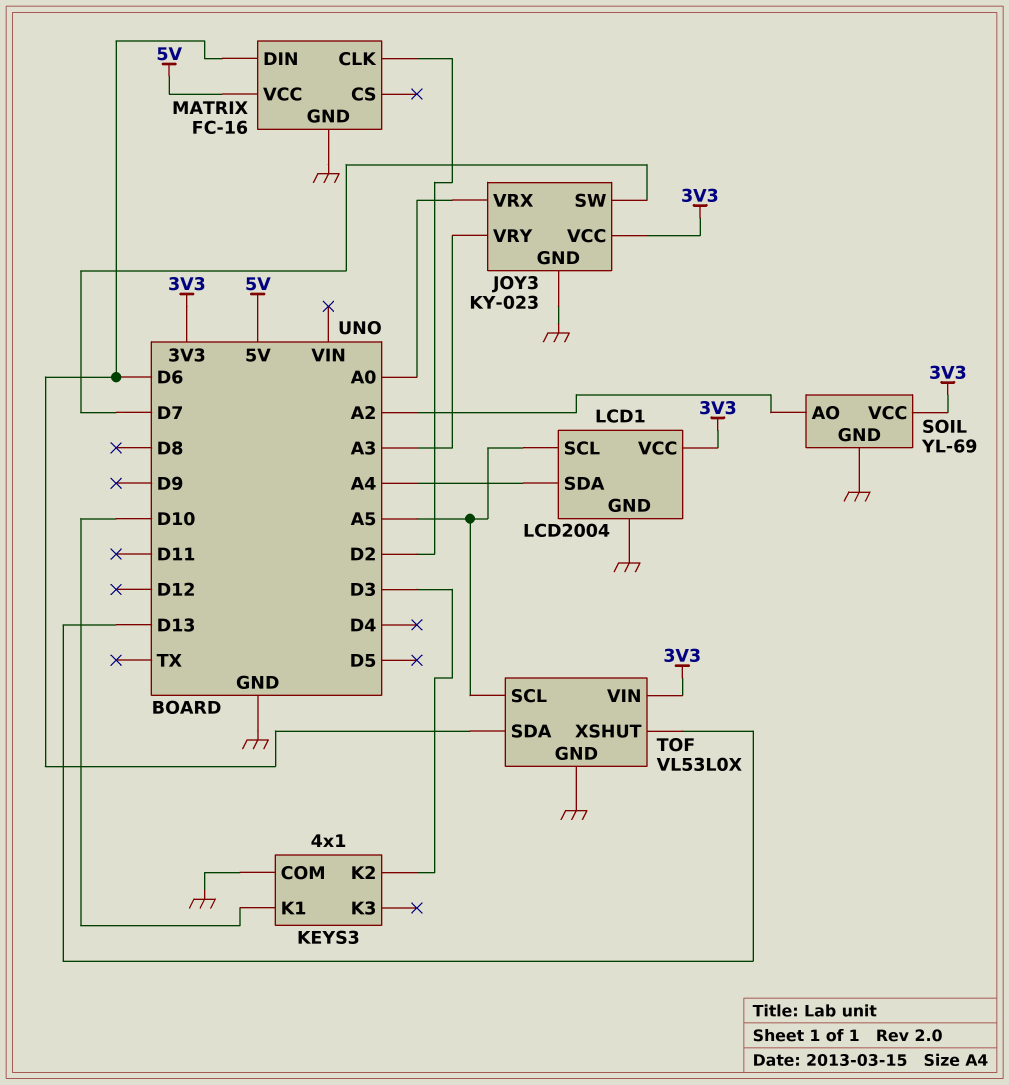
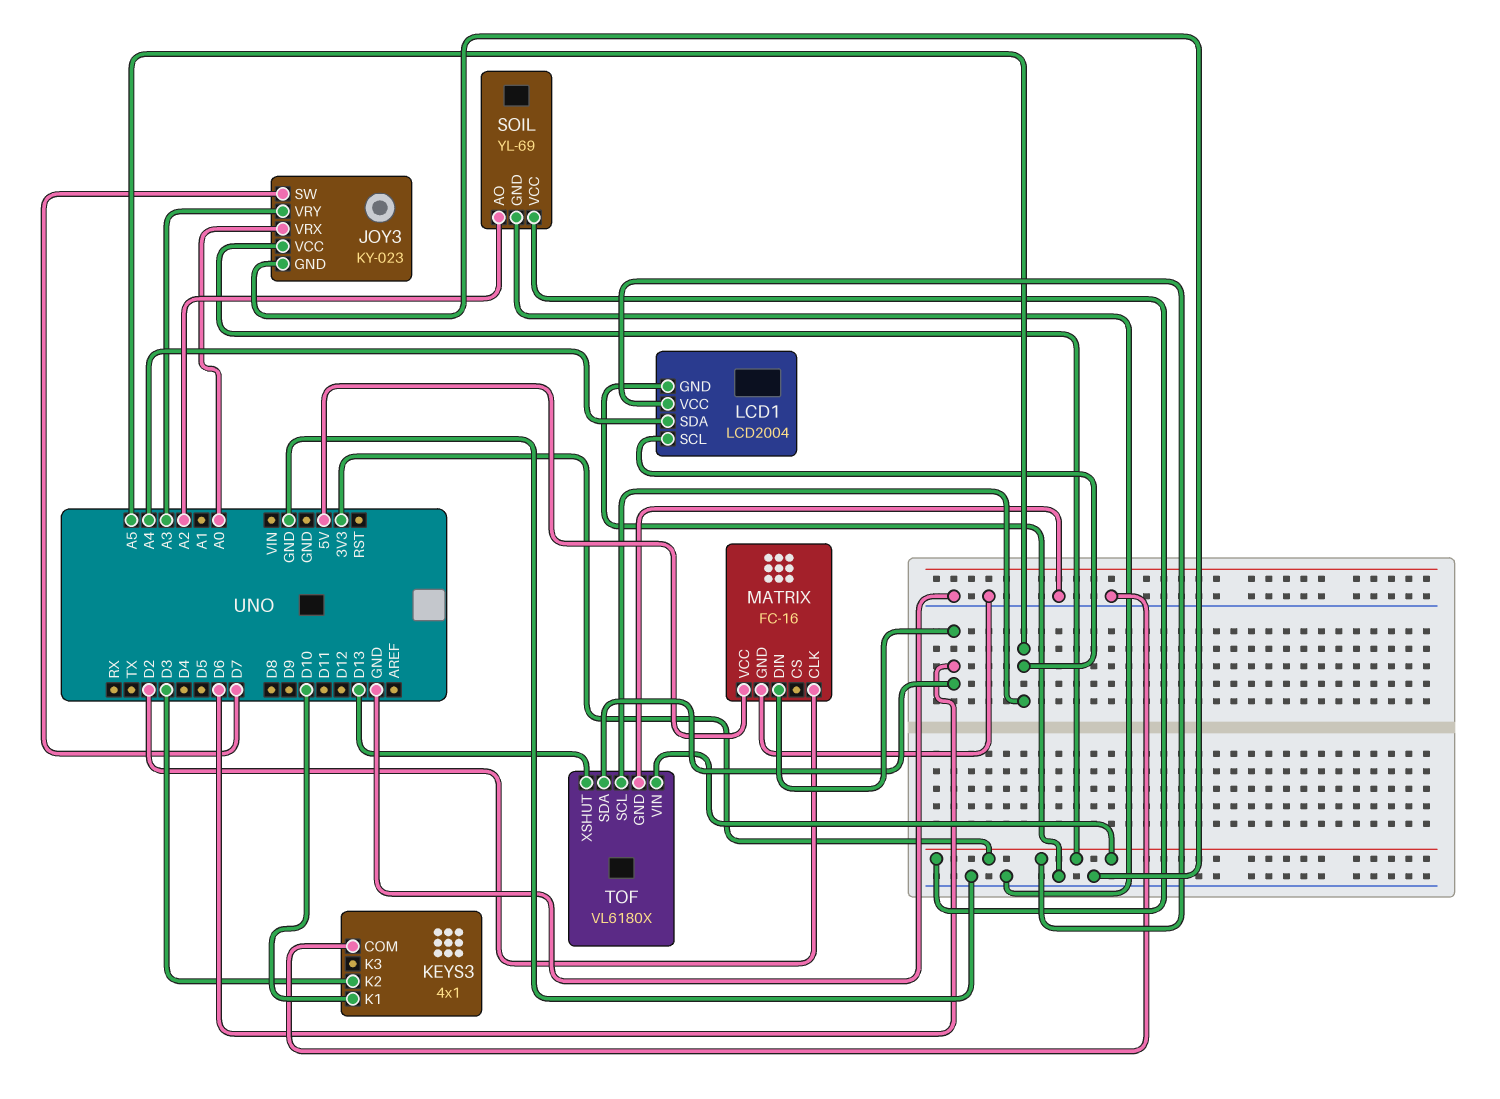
TOF: VL53L0X -> VL6180X

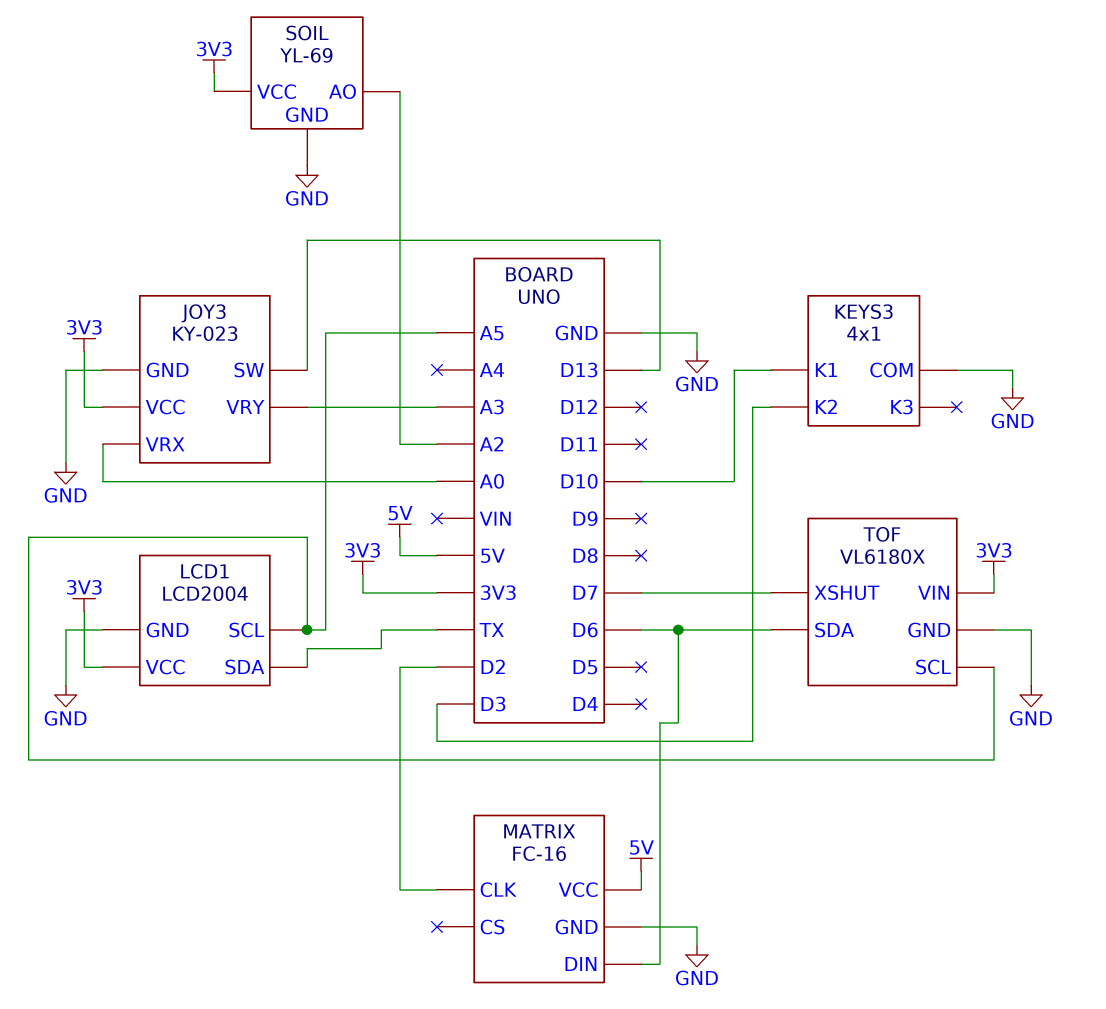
JOY3 pin SW: D7 -> D13
LCD1 pin SDA: A4 -> TX
TOF pin XSHUT: D13 -> D7

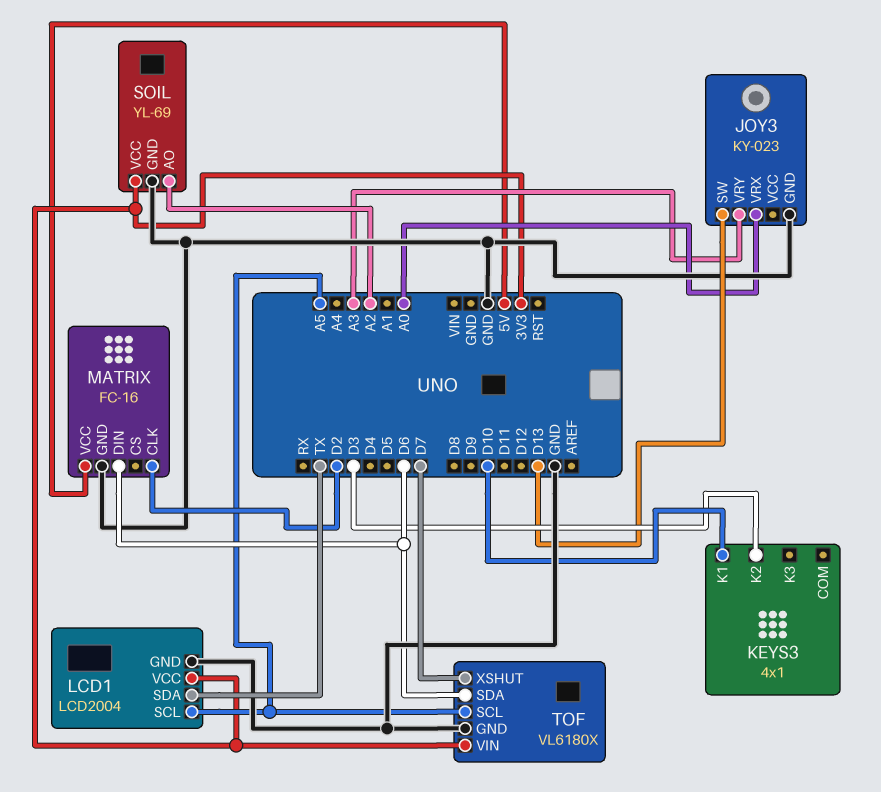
JOY3 pin VCC: 3V3 -> none
KEYS3 pin COM: GND -> none

